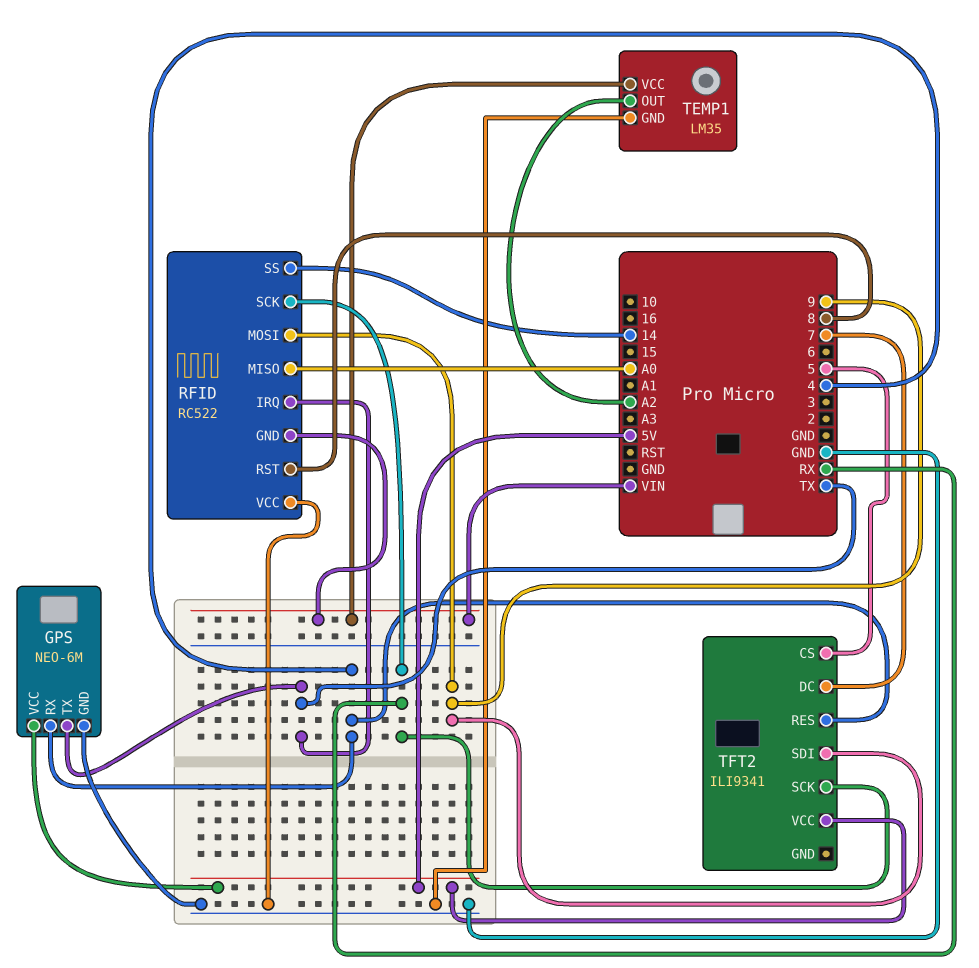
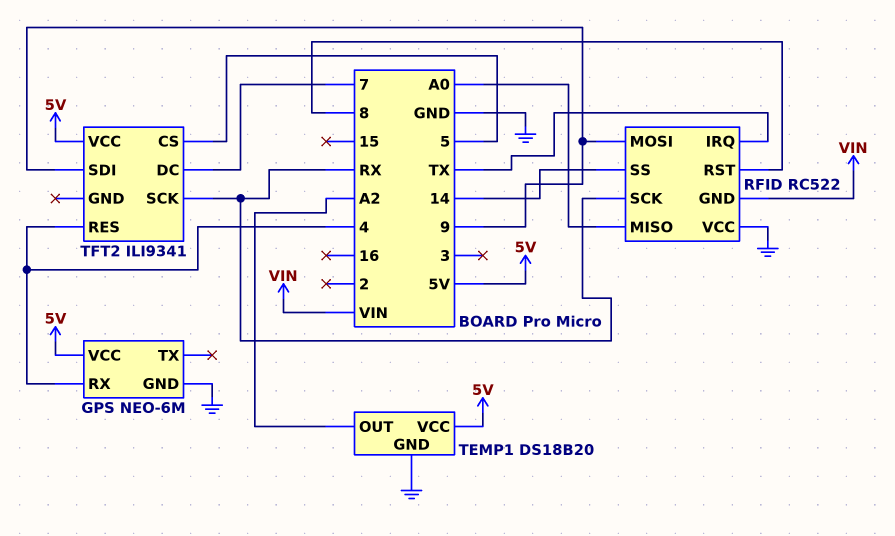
GPS pin TX: TX -> none
TEMP1: LM35 -> DS18B20
TEMP1 pin VCC: VIN -> 5V

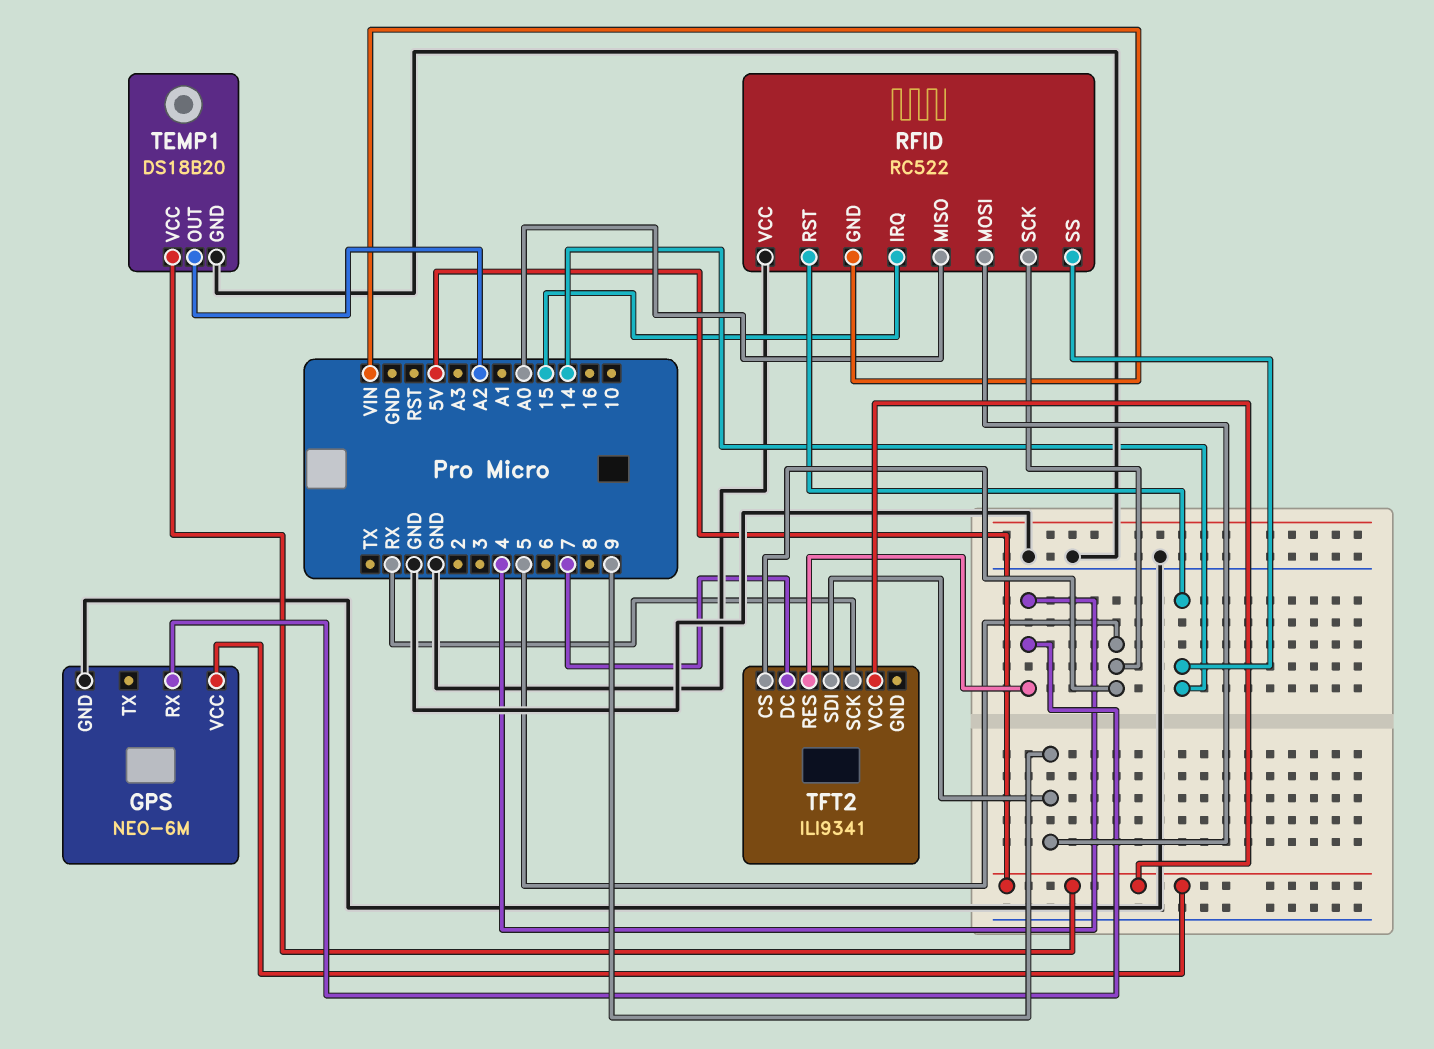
RFID pin IRQ: TX -> 15
RFID pin RST: 8 -> 14
RFID pin SCK: RX -> 5

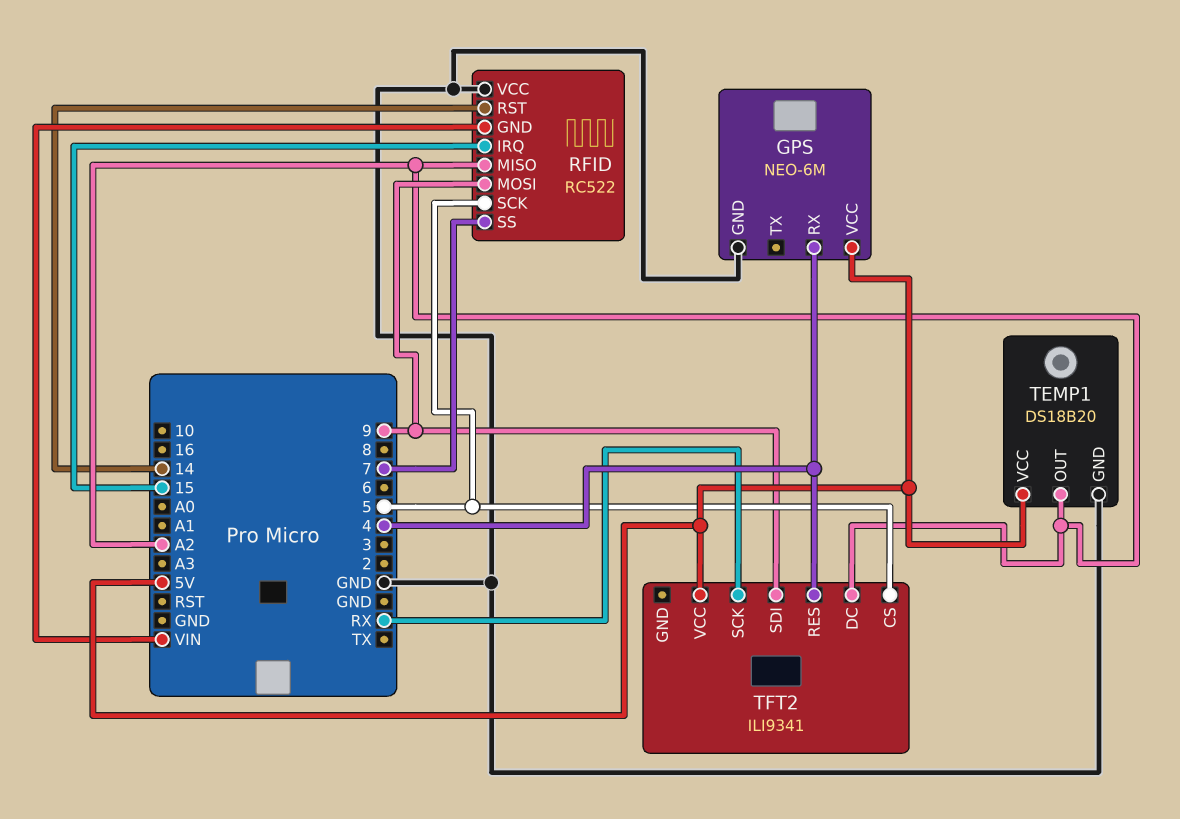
RFID pin MISO: A0 -> A2
RFID pin SS: 14 -> 7
TFT2 pin DC: 7 -> A2

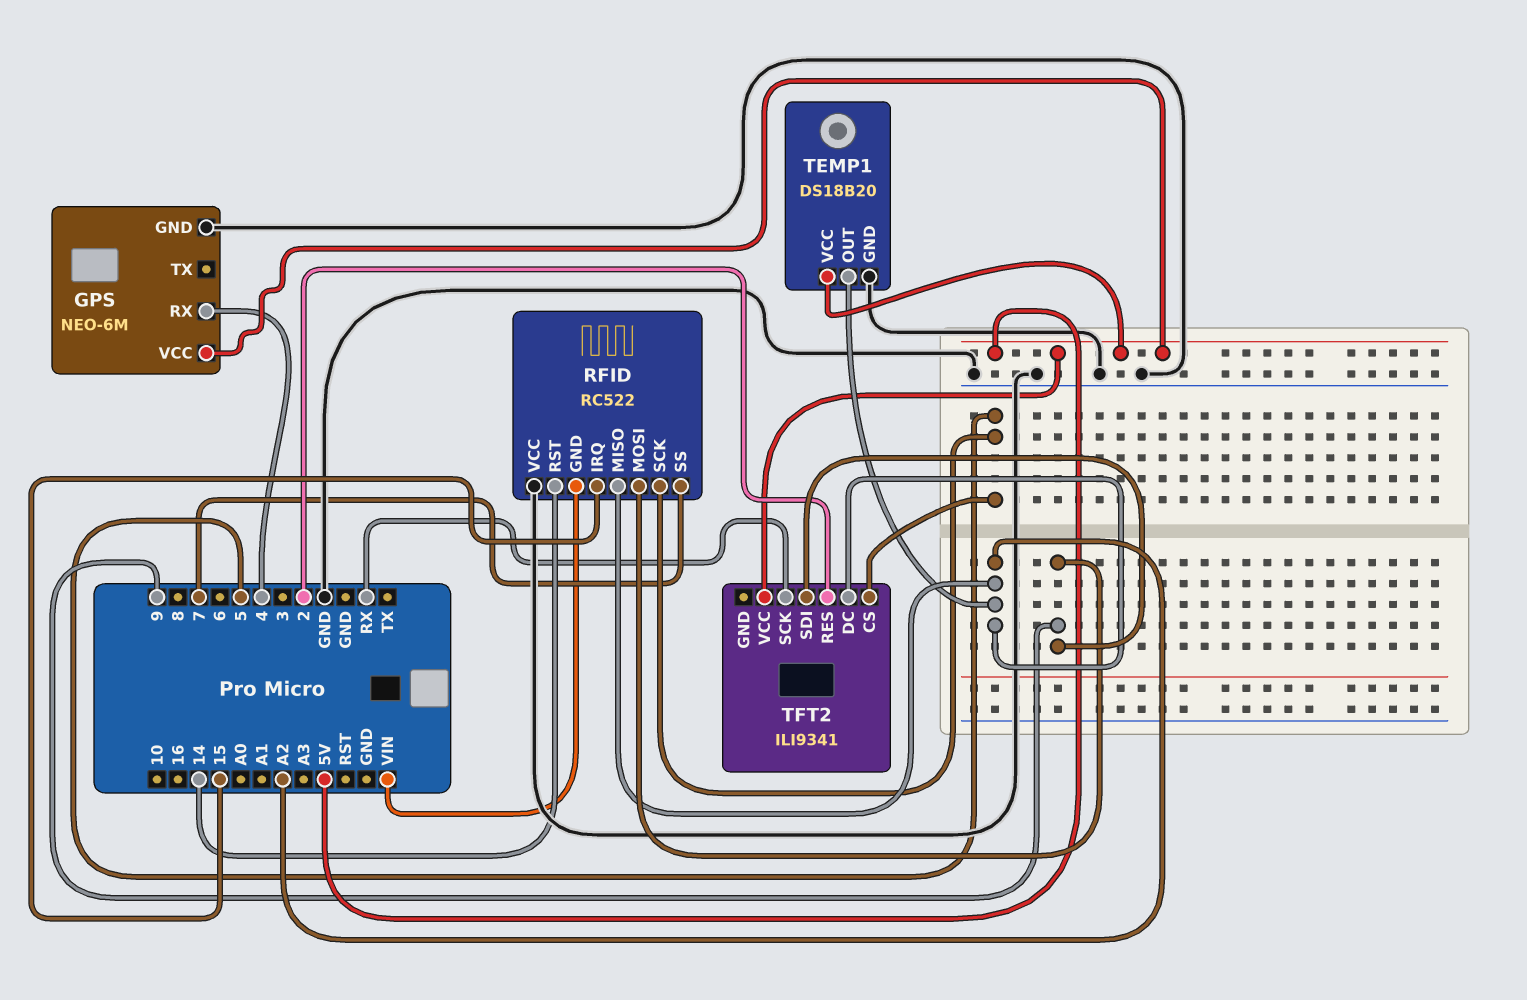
TFT2 pin RES: 4 -> 2

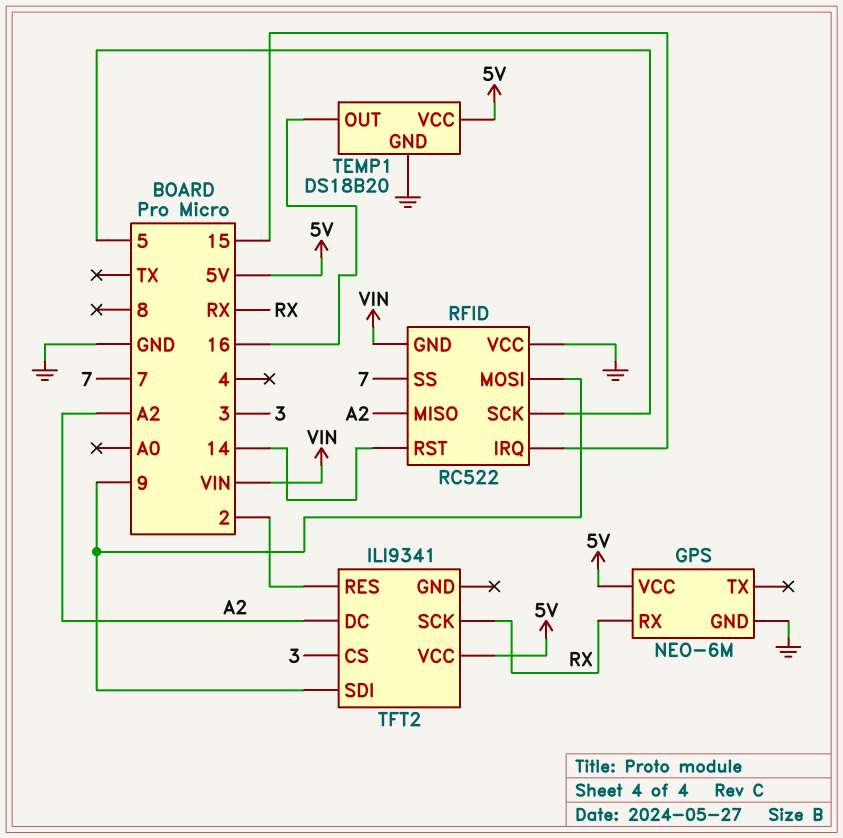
GPS pin RX: 4 -> RX
TEMP1 pin OUT: A2 -> 16
TFT2 pin CS: 5 -> 3

